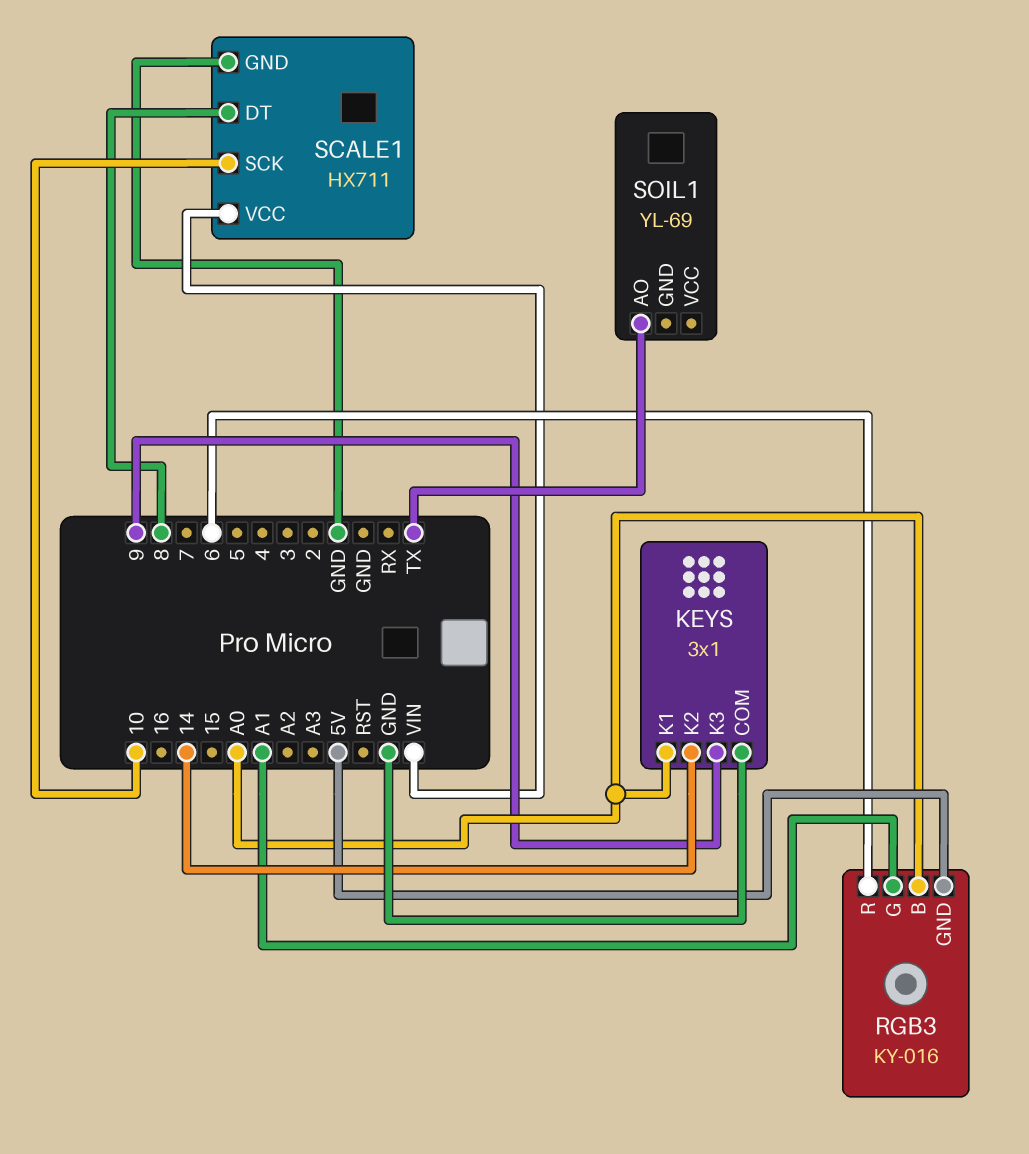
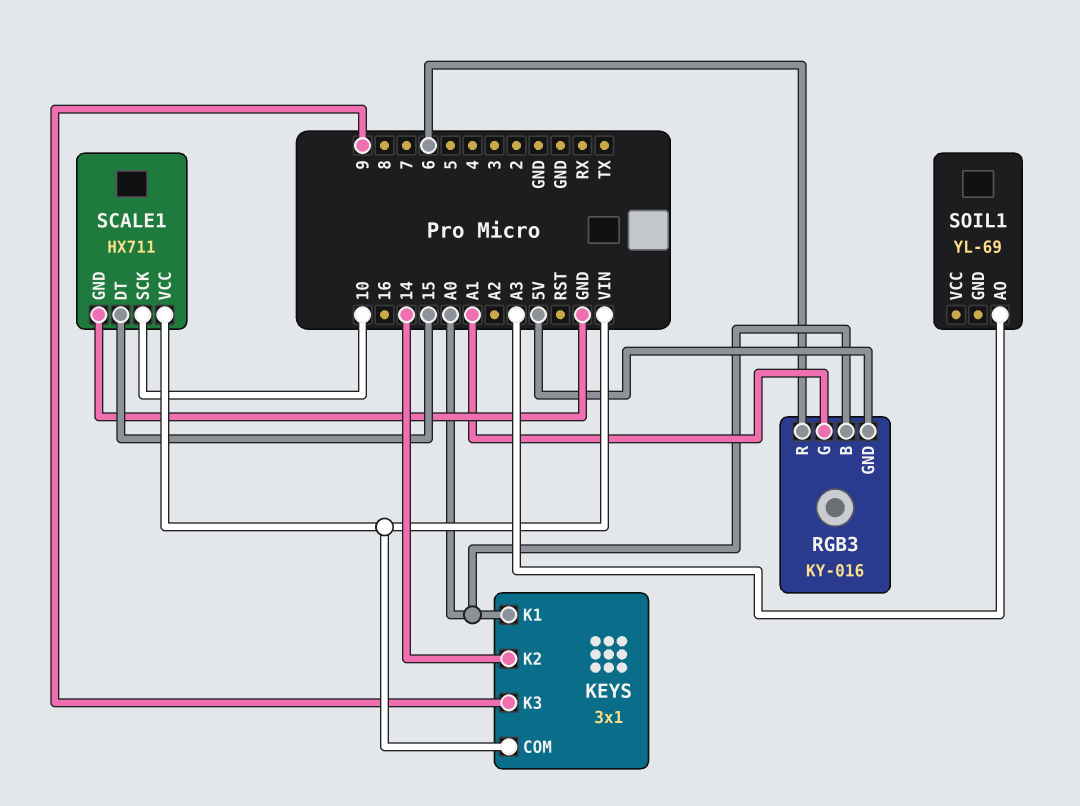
KEYS pin COM: GND -> VIN
SCALE1 pin DT: 8 -> 15
SOIL1 pin AO: TX -> A3

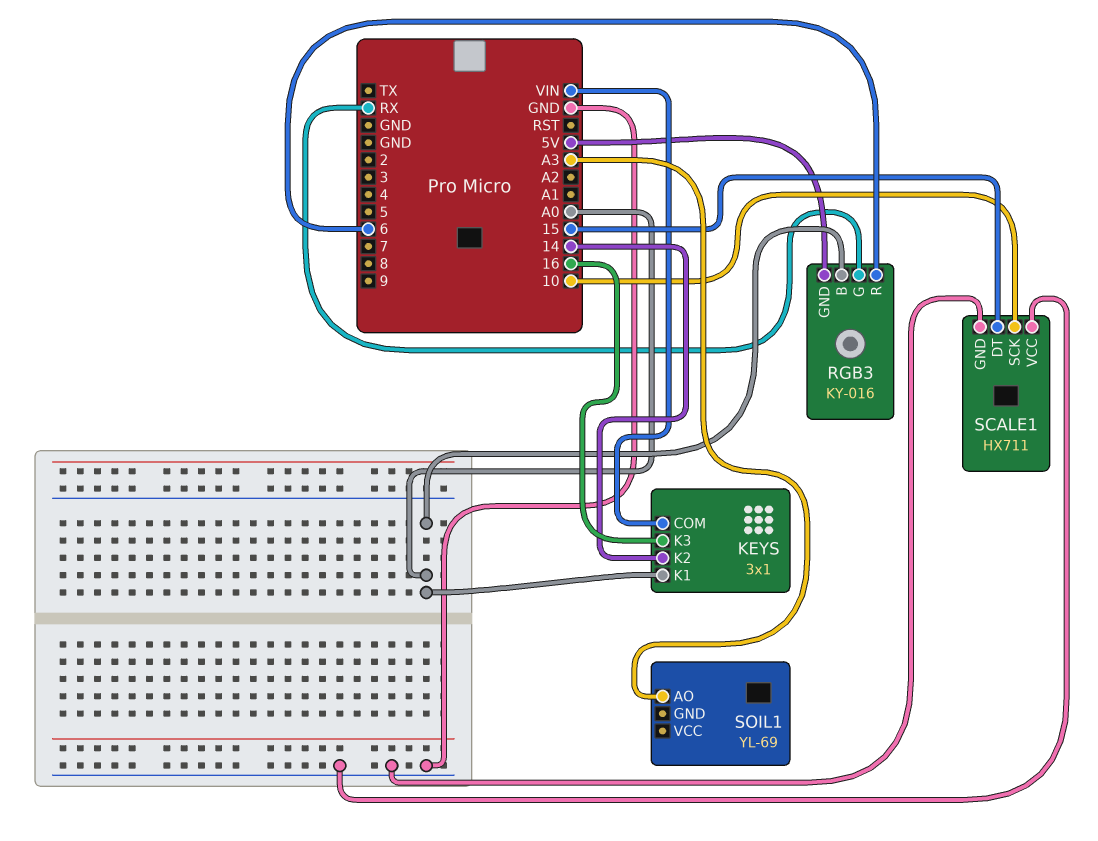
KEYS pin K3: 9 -> 16
RGB3 pin G: A1 -> RX
SCALE1 pin VCC: VIN -> GND

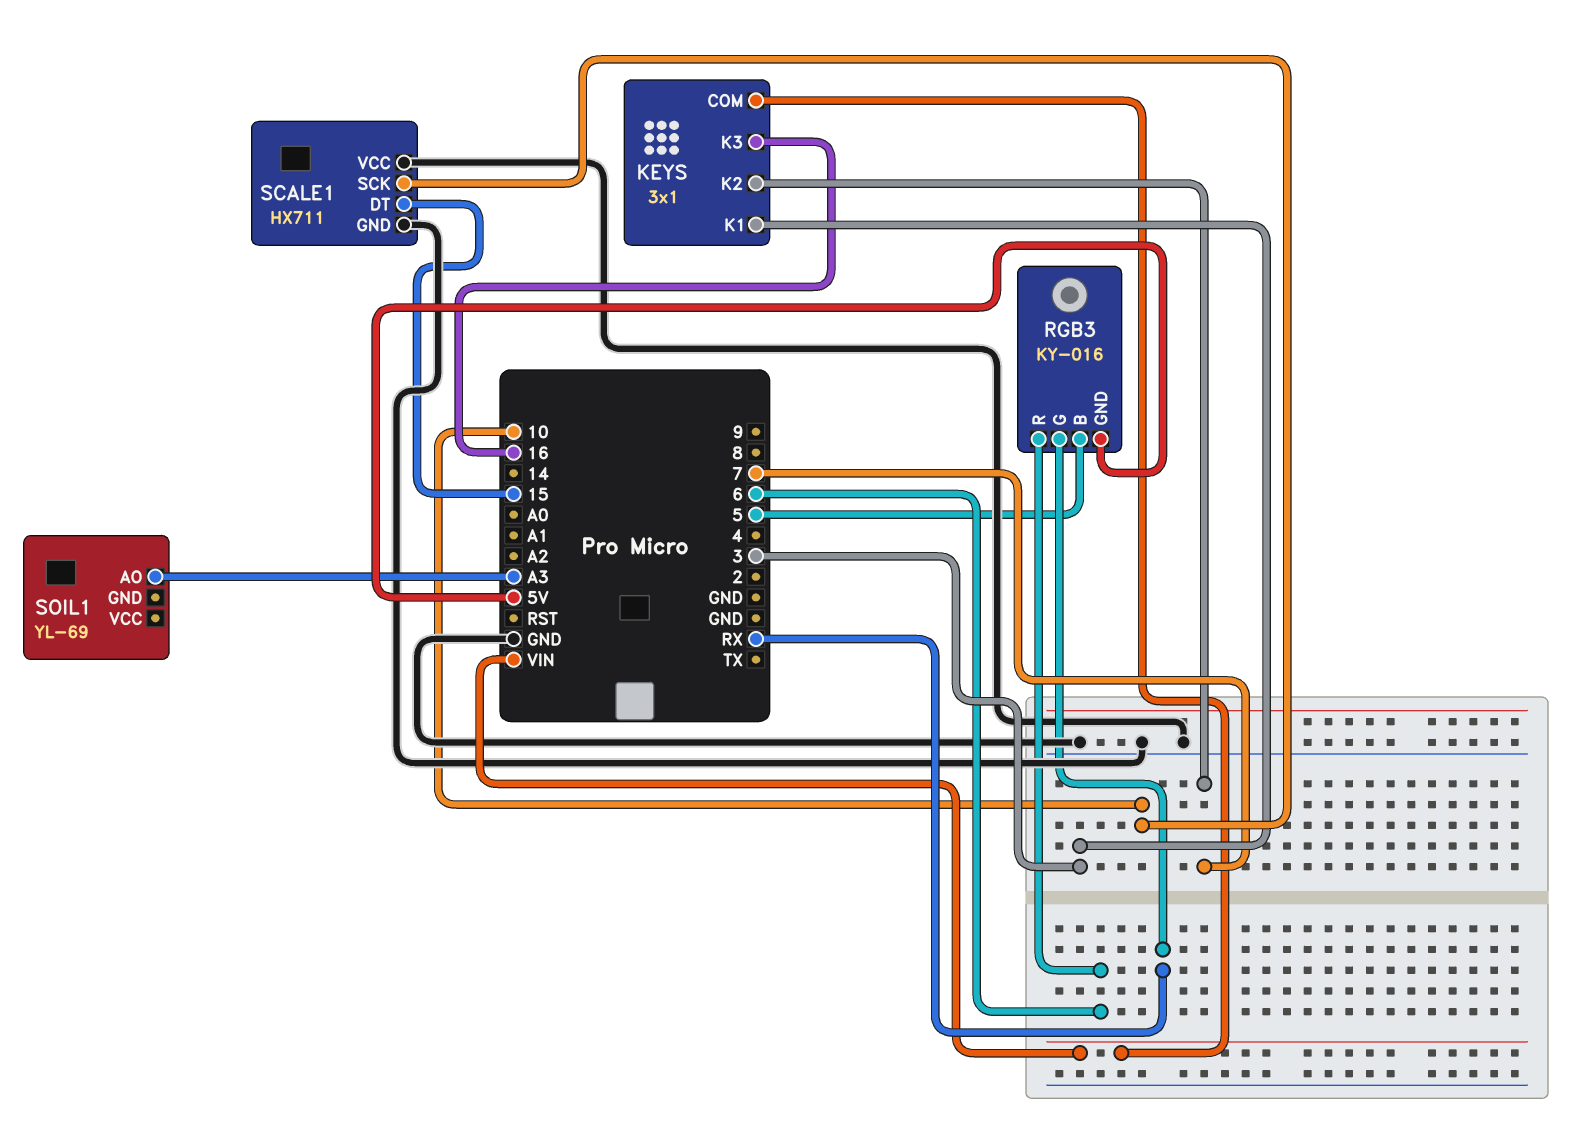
KEYS pin K1: A0 -> 3
KEYS pin K2: 14 -> 7
RGB3 pin B: A0 -> 5

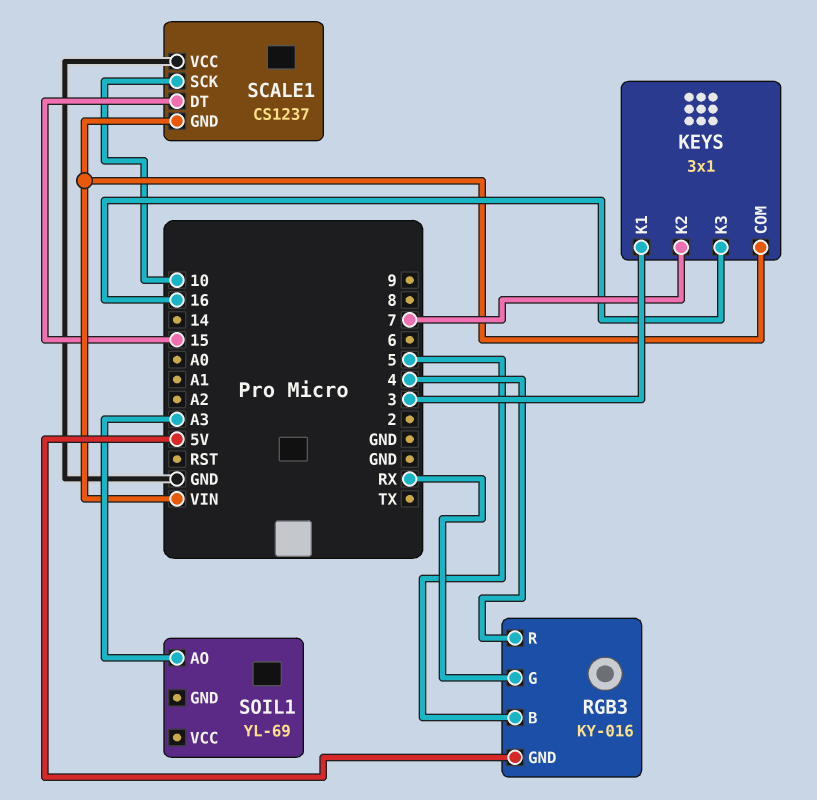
RGB3 pin R: 6 -> 4
SCALE1: HX711 -> CS1237
SCALE1 pin GND: GND -> VIN

